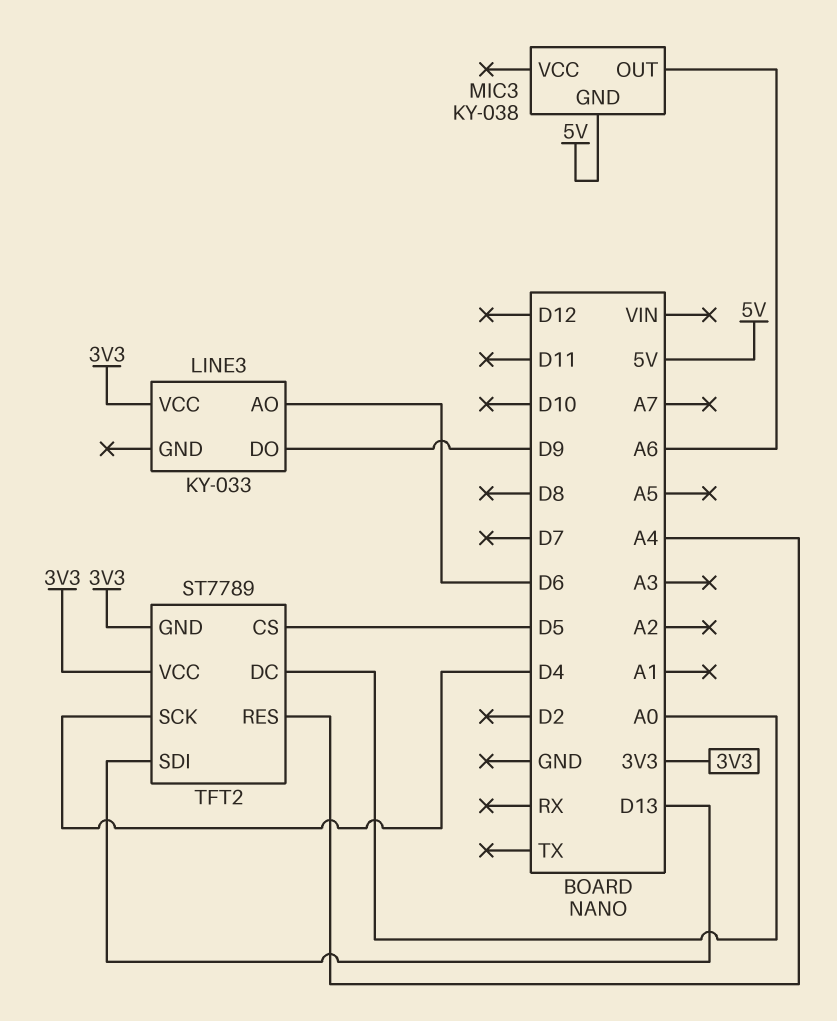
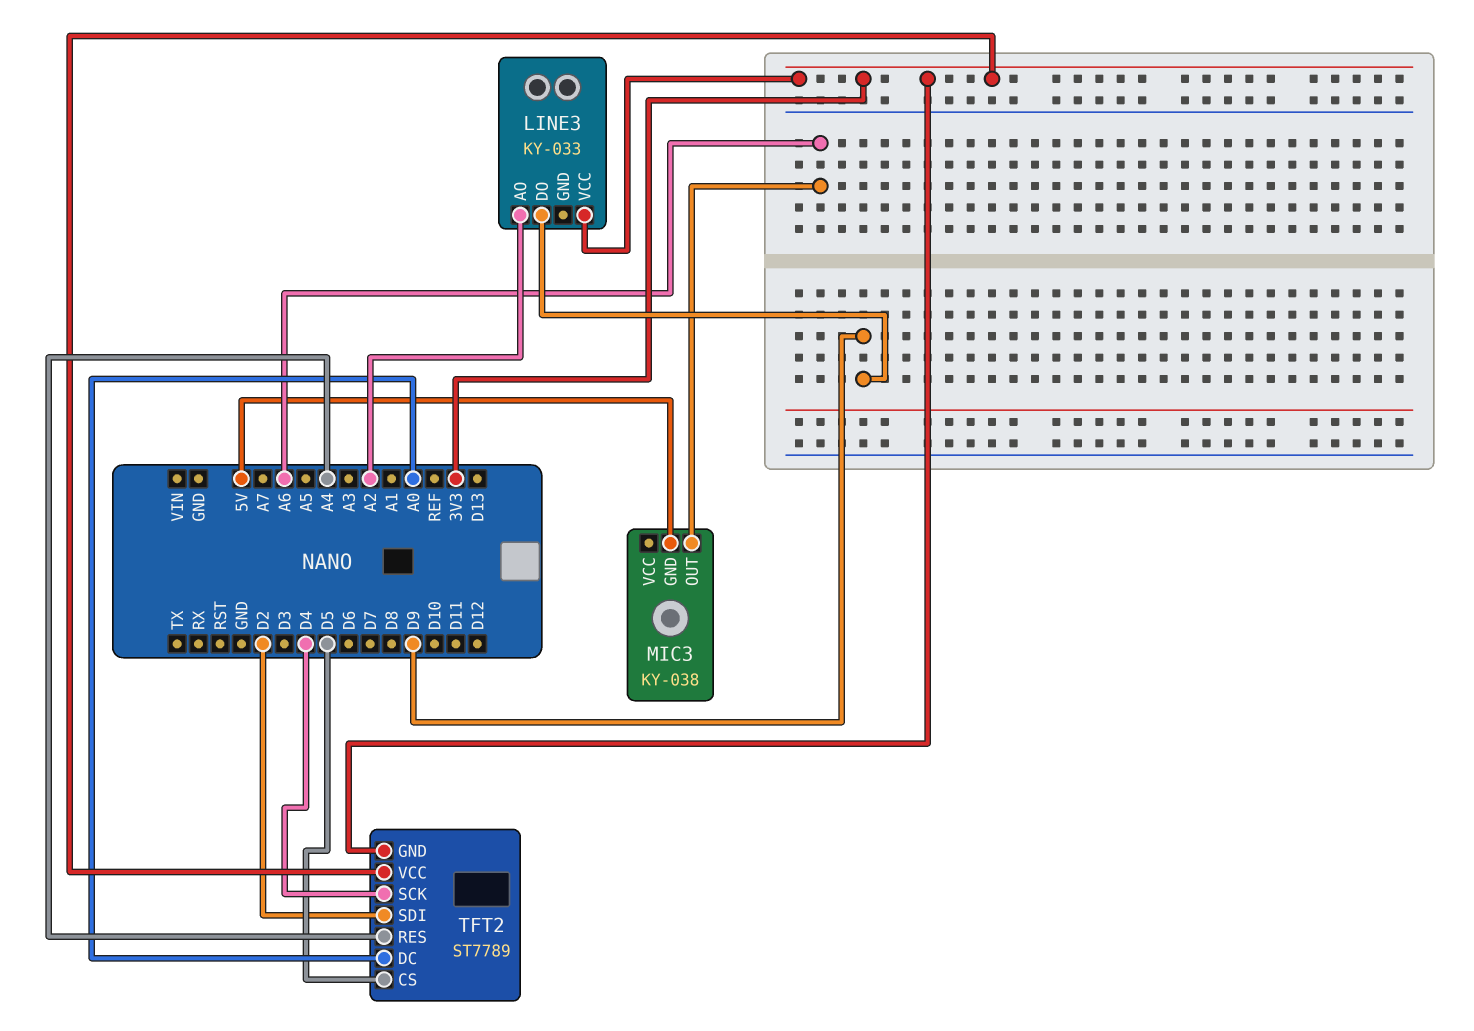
LINE3 pin AO: D6 -> A2
TFT2 pin SDI: D13 -> D2

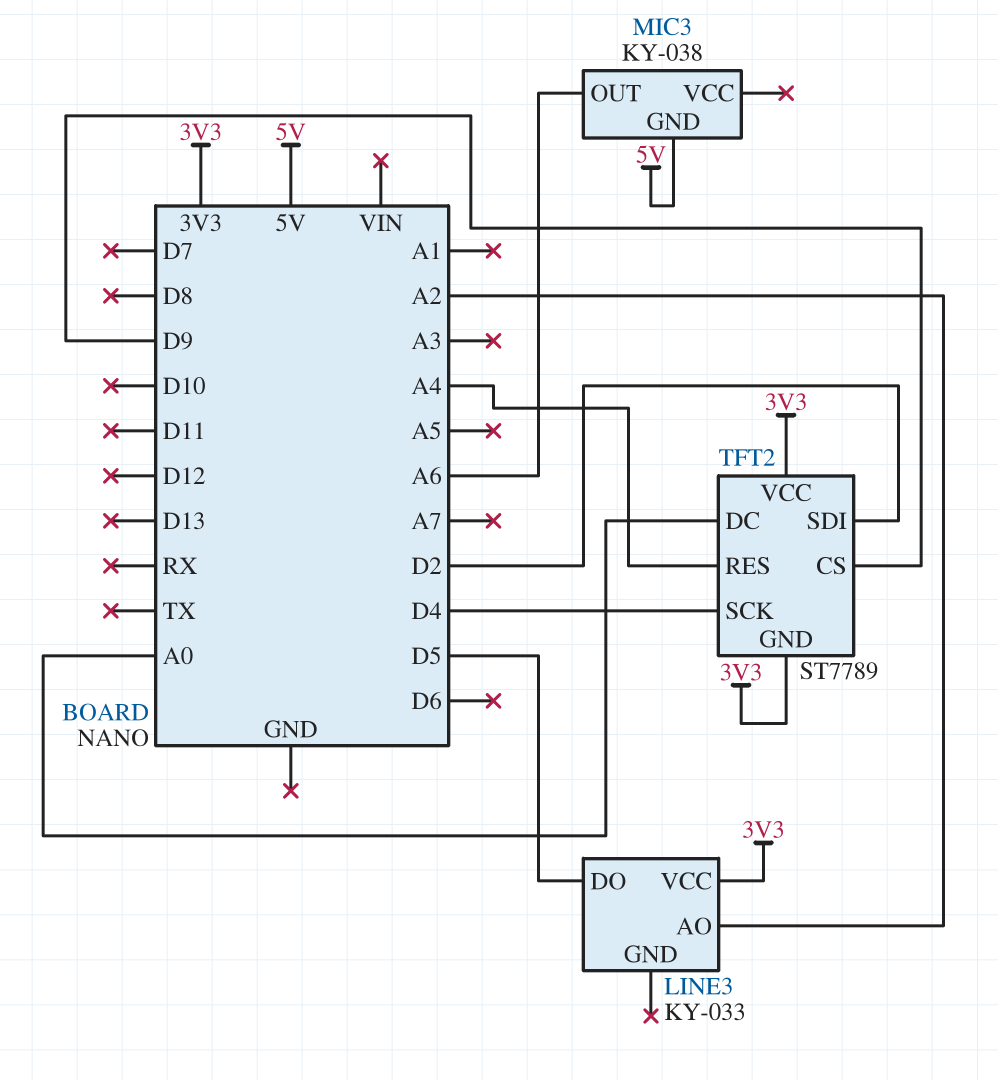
LINE3 pin DO: D9 -> D5
TFT2 pin CS: D5 -> D9

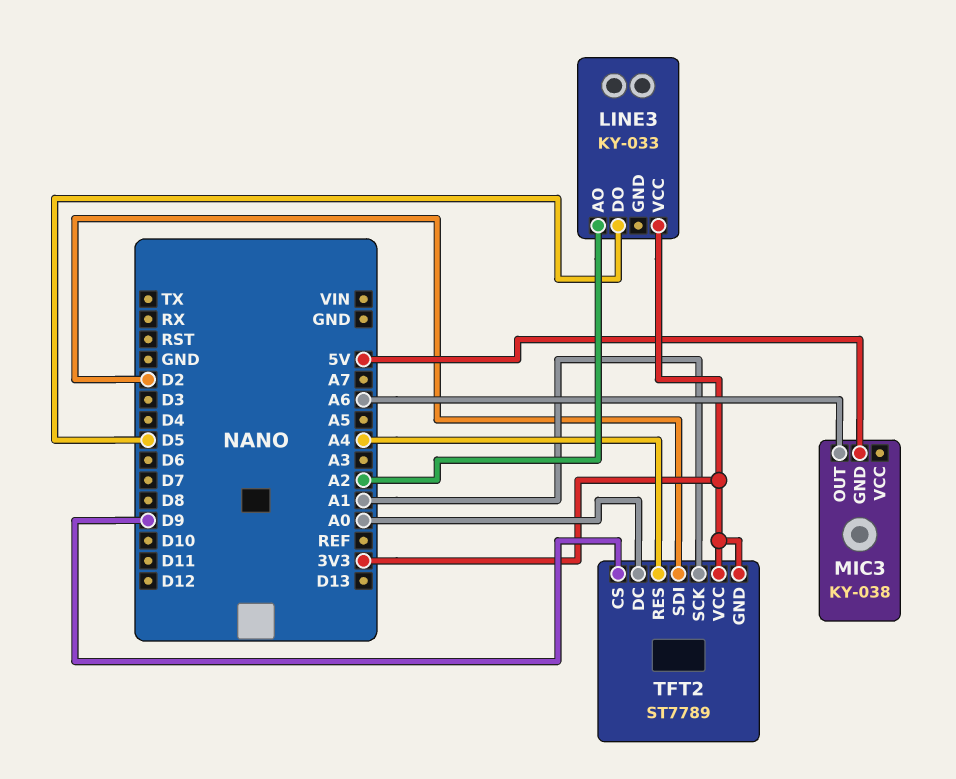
TFT2 pin SCK: D4 -> A1

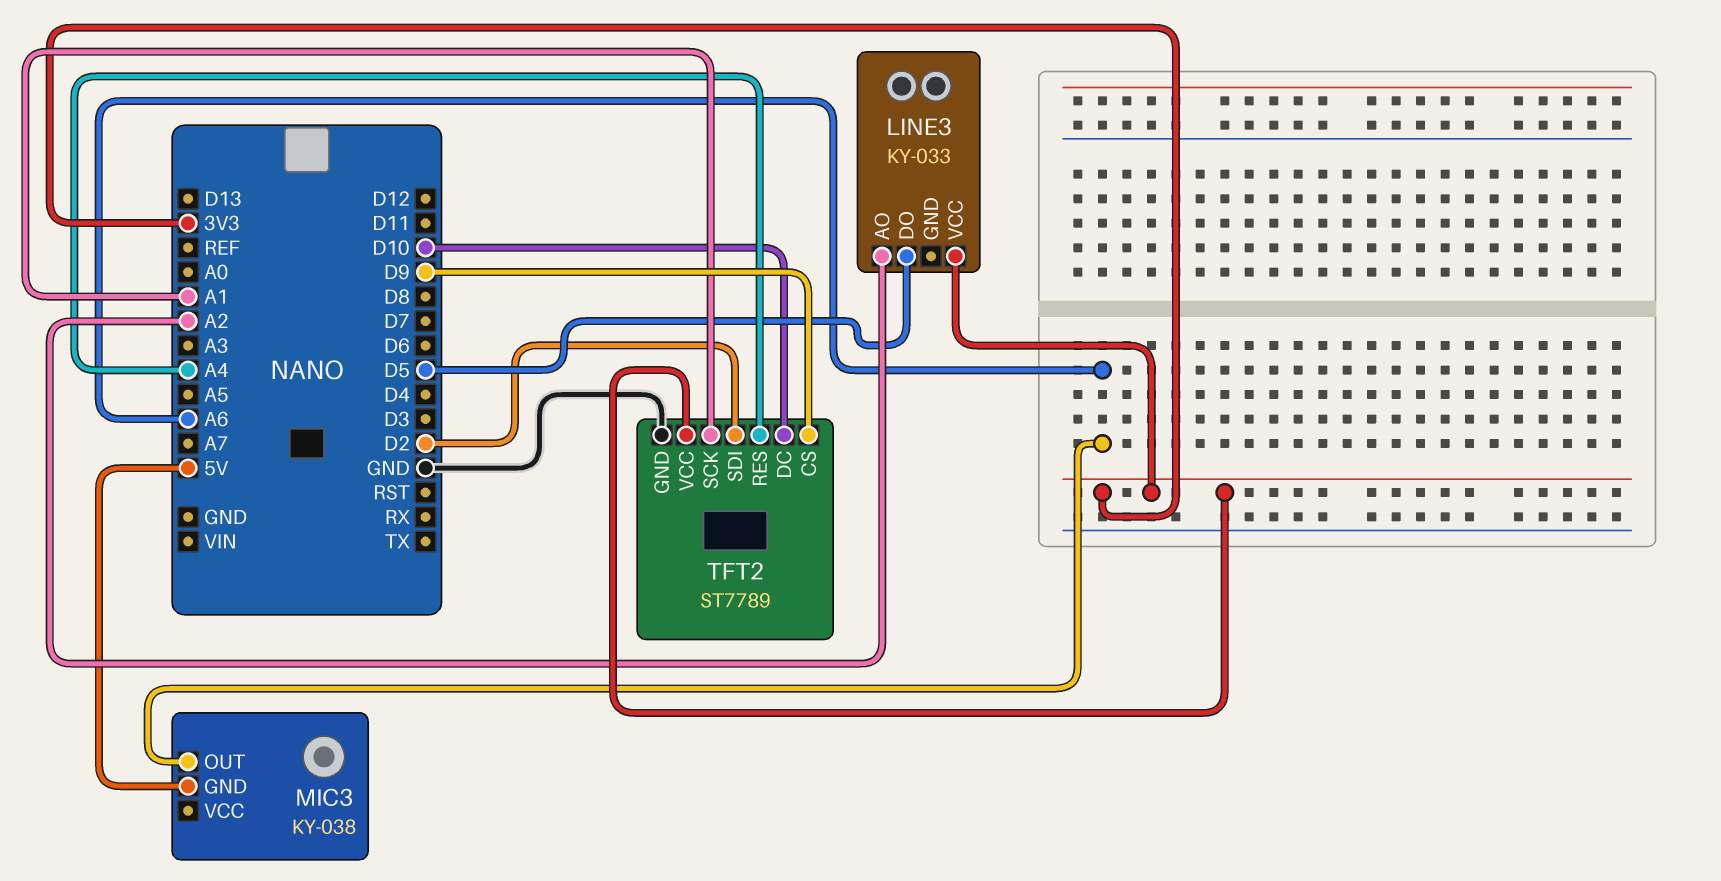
TFT2 pin DC: A0 -> D10
TFT2 pin GND: 3V3 -> GND

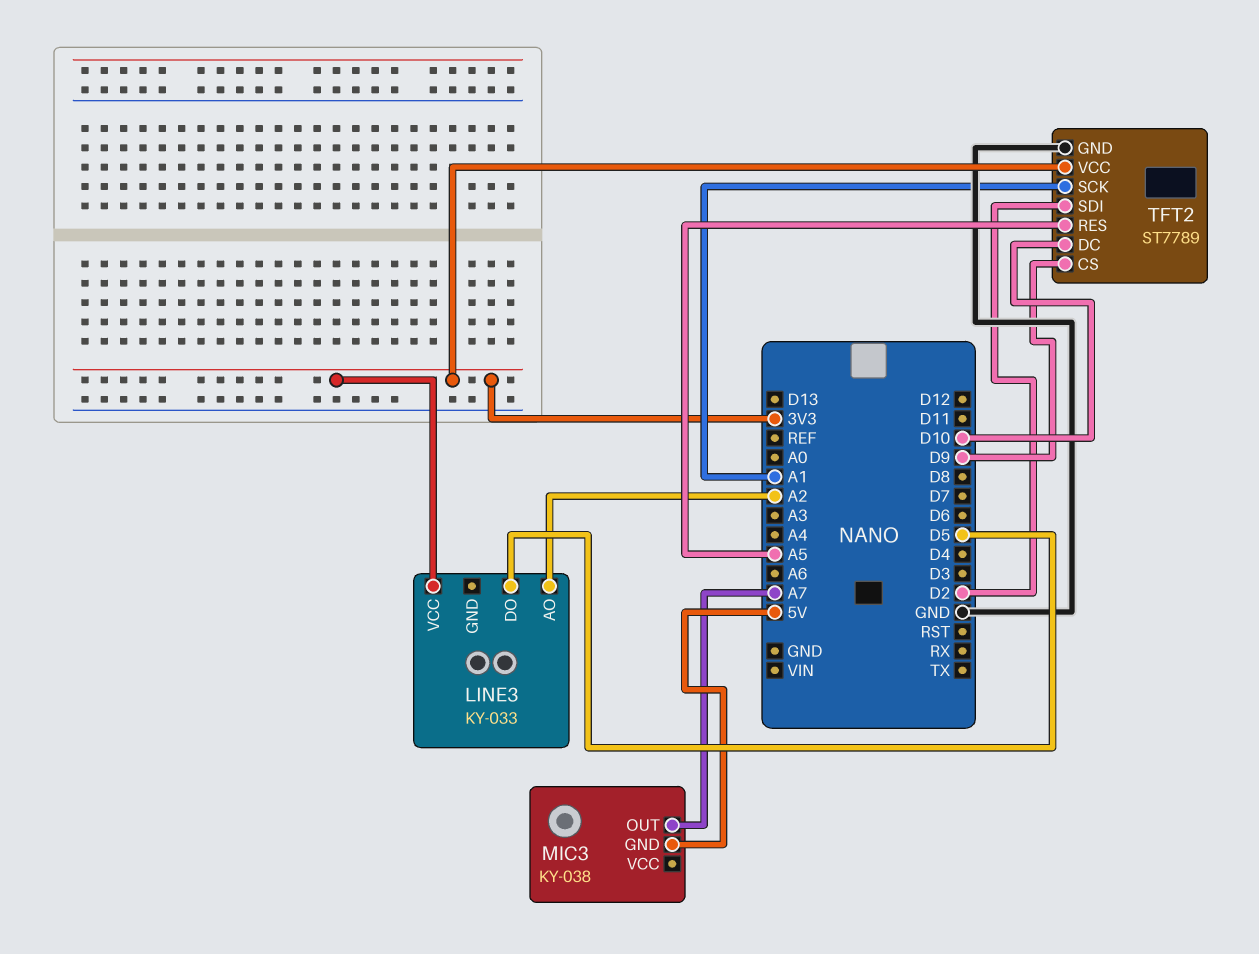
MIC3 pin OUT: A6 -> A7
TFT2 pin RES: A4 -> A5

